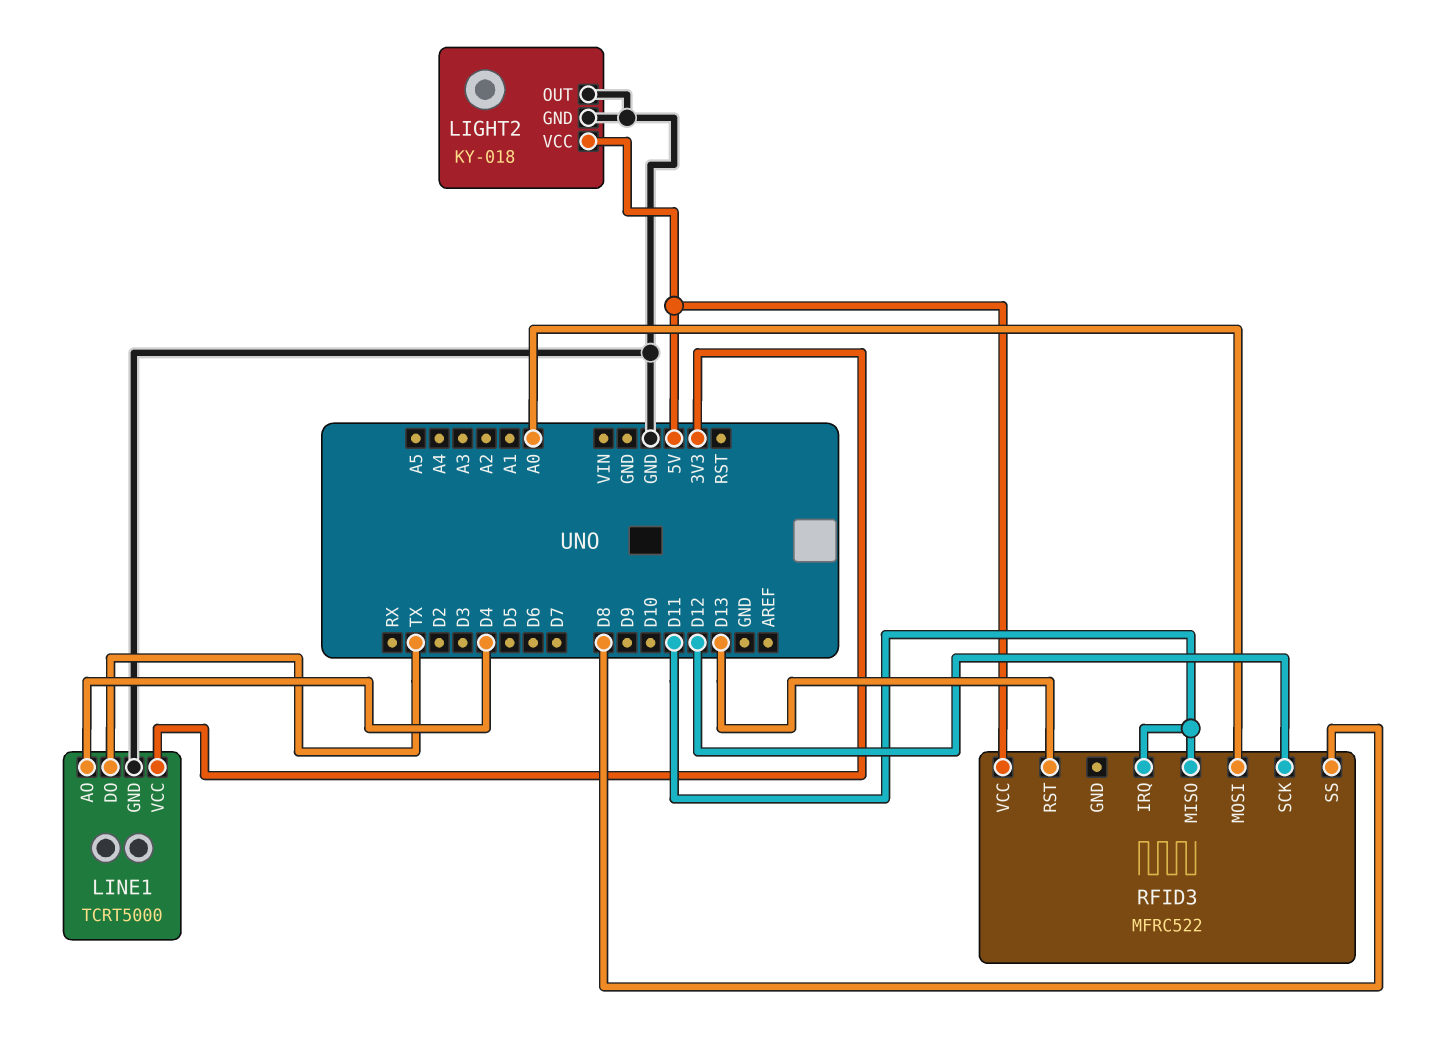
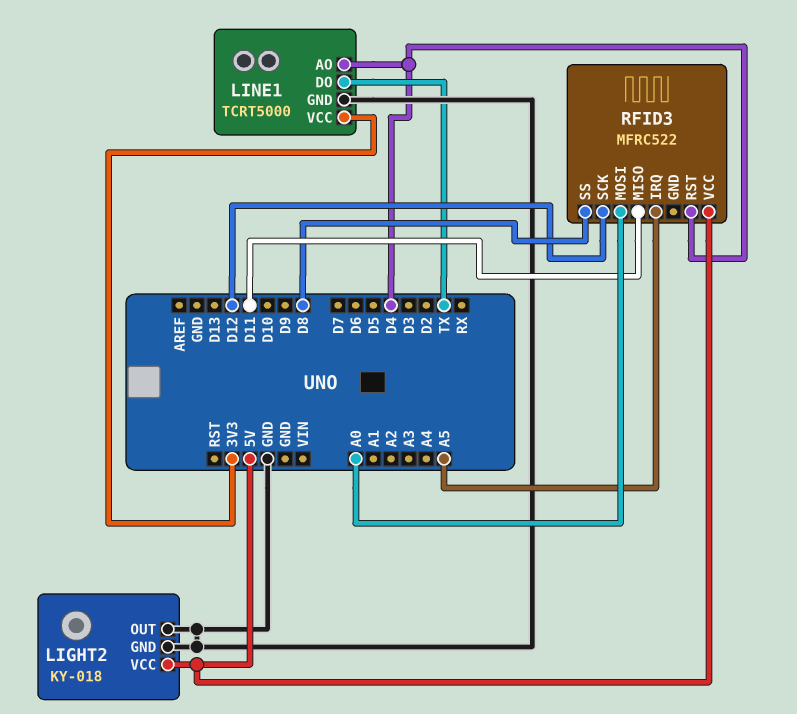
RFID3 pin IRQ: D11 -> A5
RFID3 pin RST: D13 -> D4

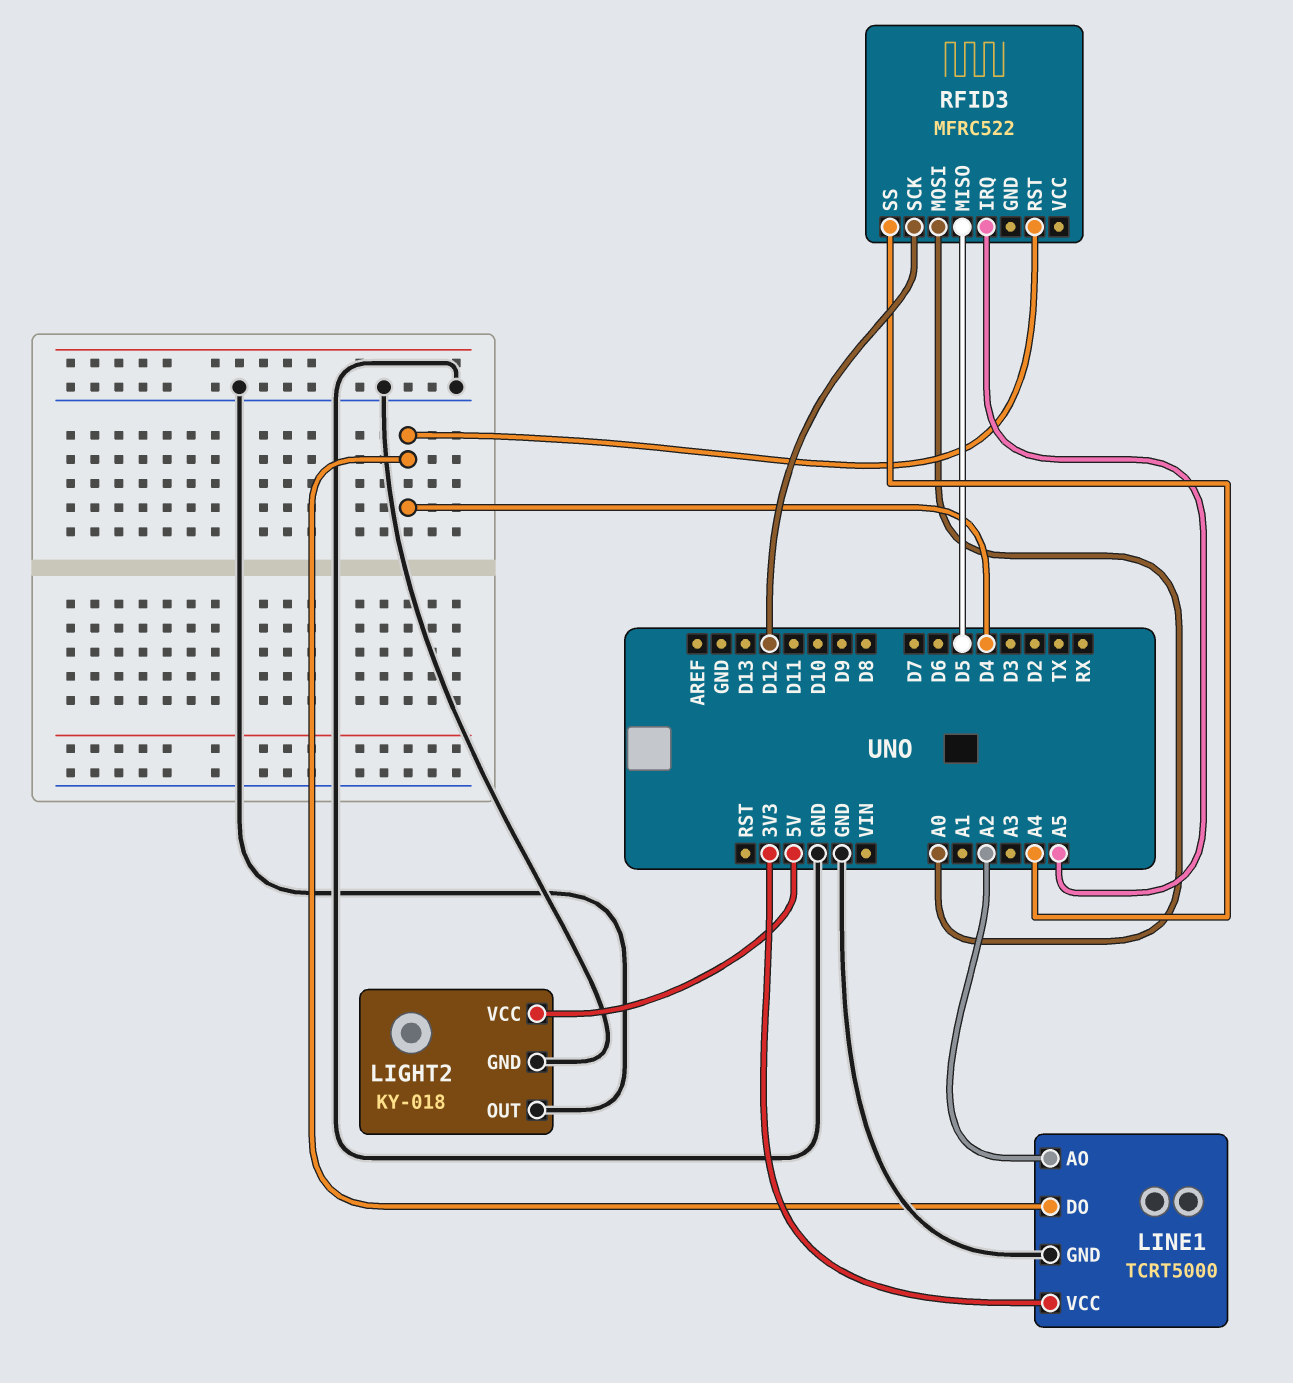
LINE1 pin AO: D4 -> A2
LINE1 pin DO: TX -> D4
RFID3 pin MISO: D11 -> D5
RFID3 pin SS: D8 -> A4
RFID3 pin VCC: 5V -> none

